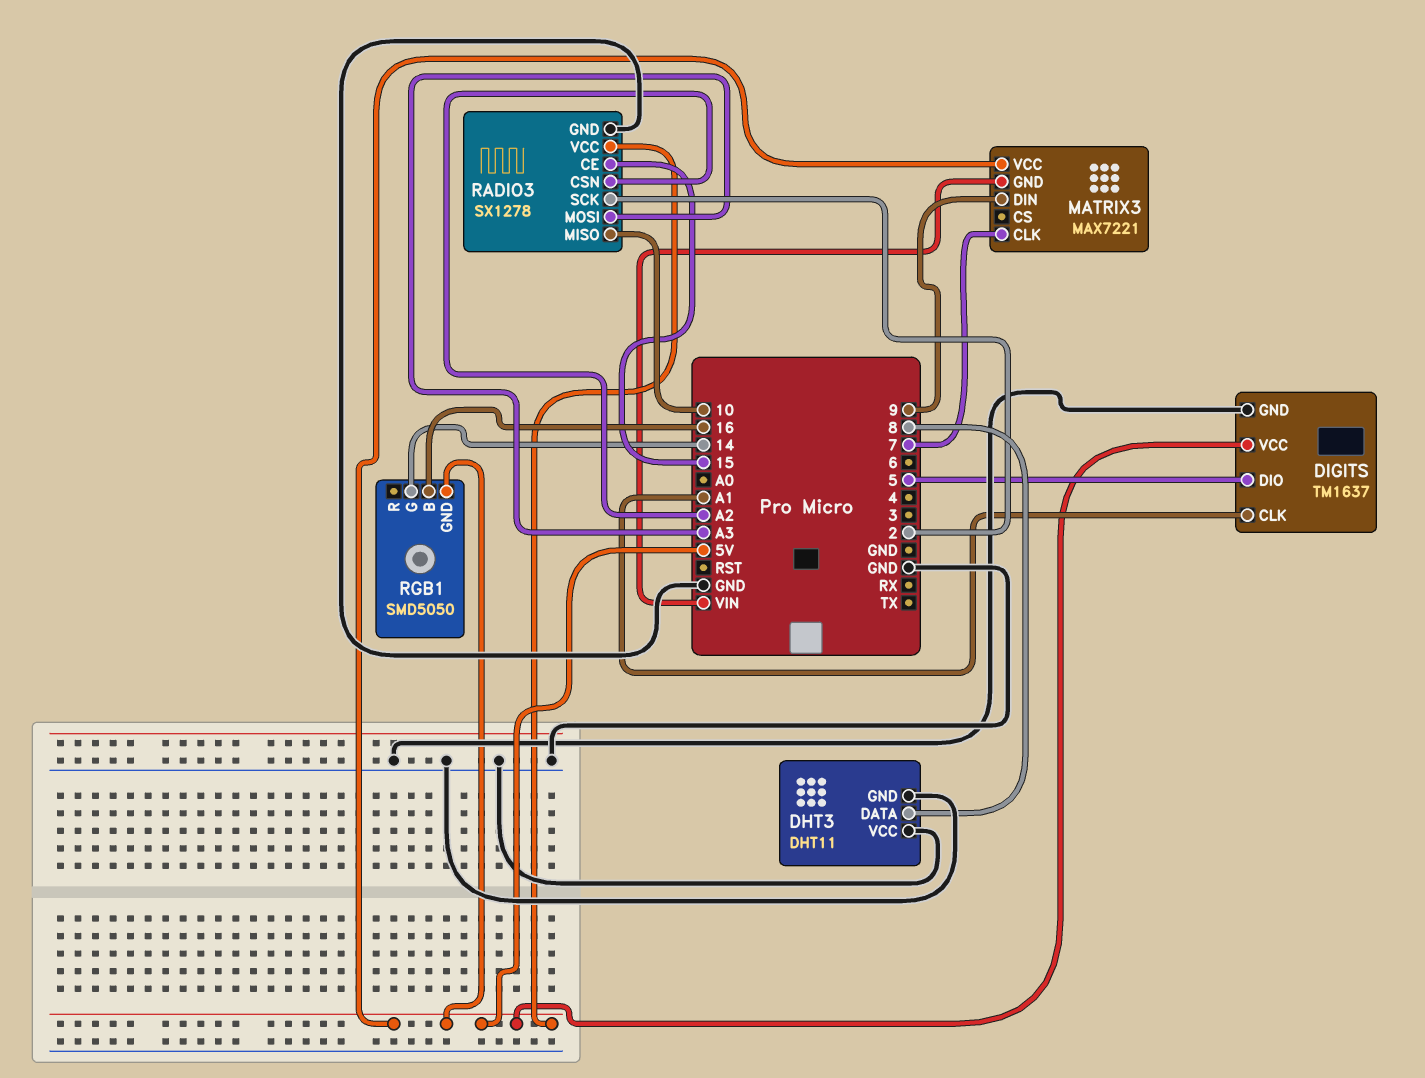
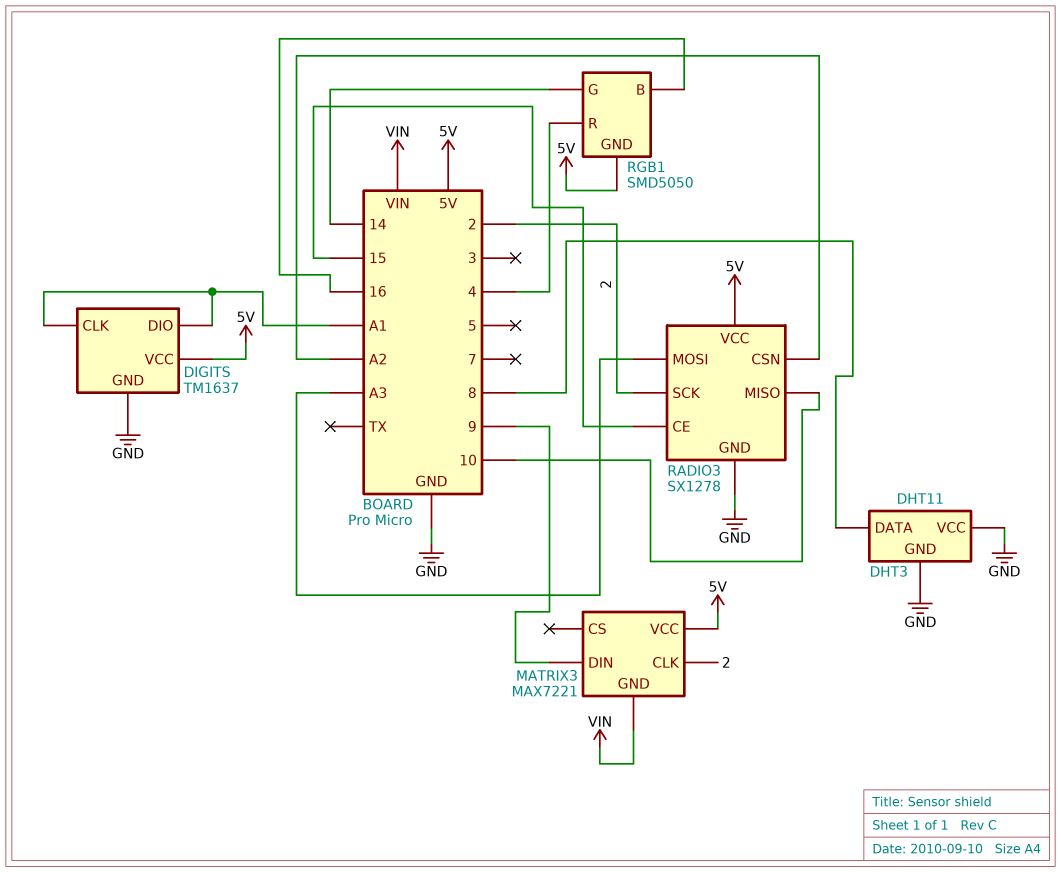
DIGITS pin DIO: 5 -> A1
MATRIX3 pin CLK: 7 -> 2
RGB1 pin R: none -> 4

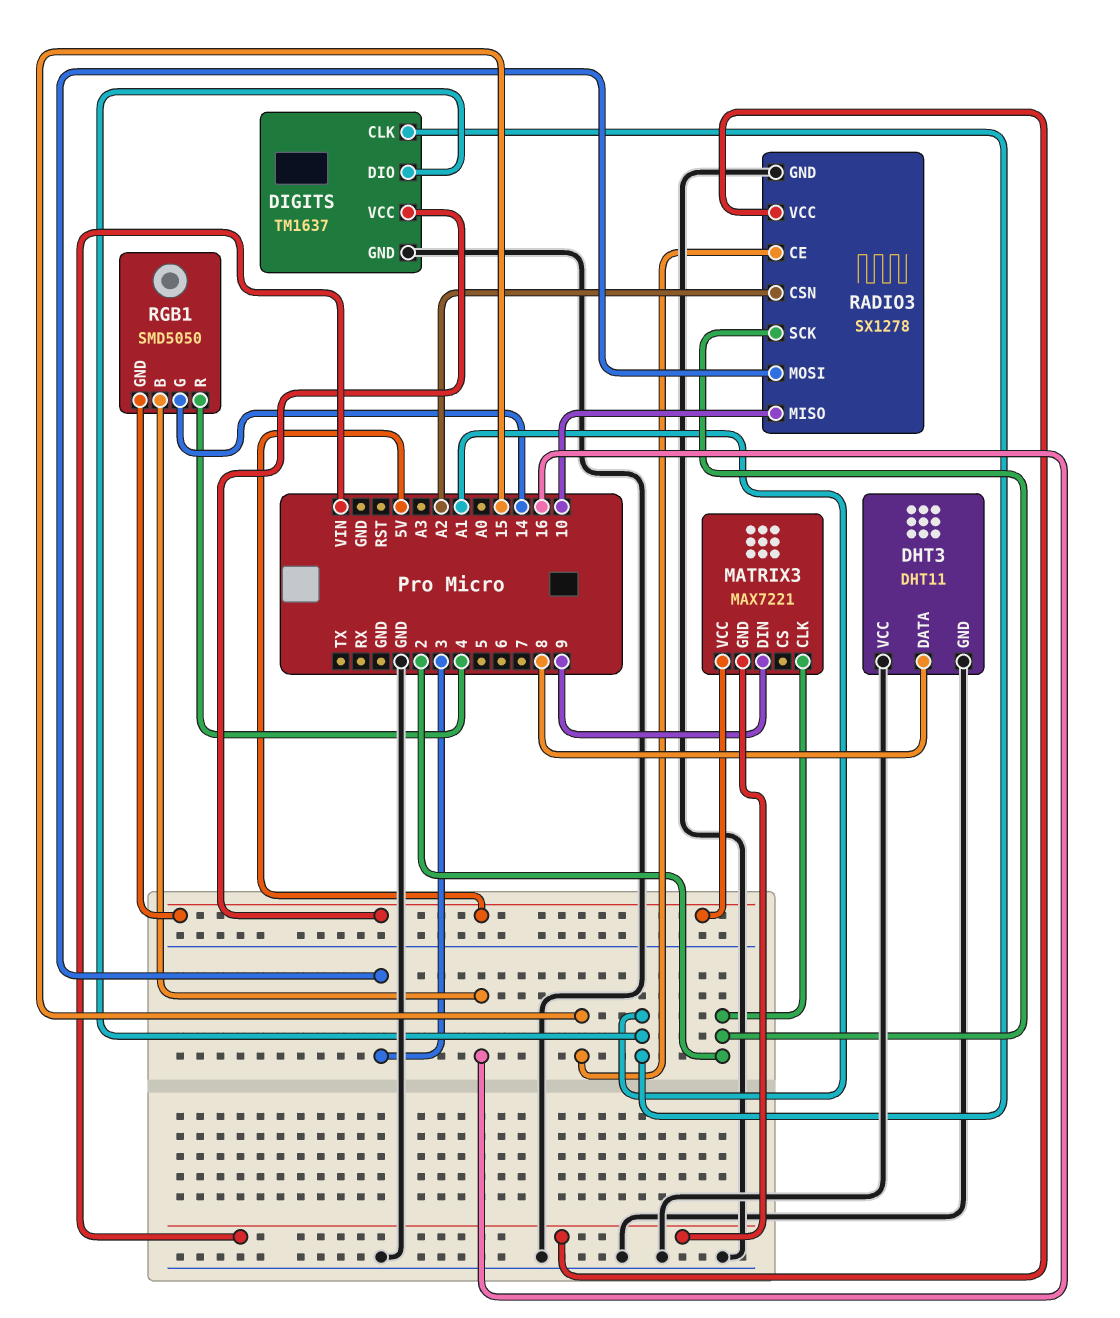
RADIO3 pin MOSI: A3 -> 3
RADIO3 pin VCC: 5V -> VIN

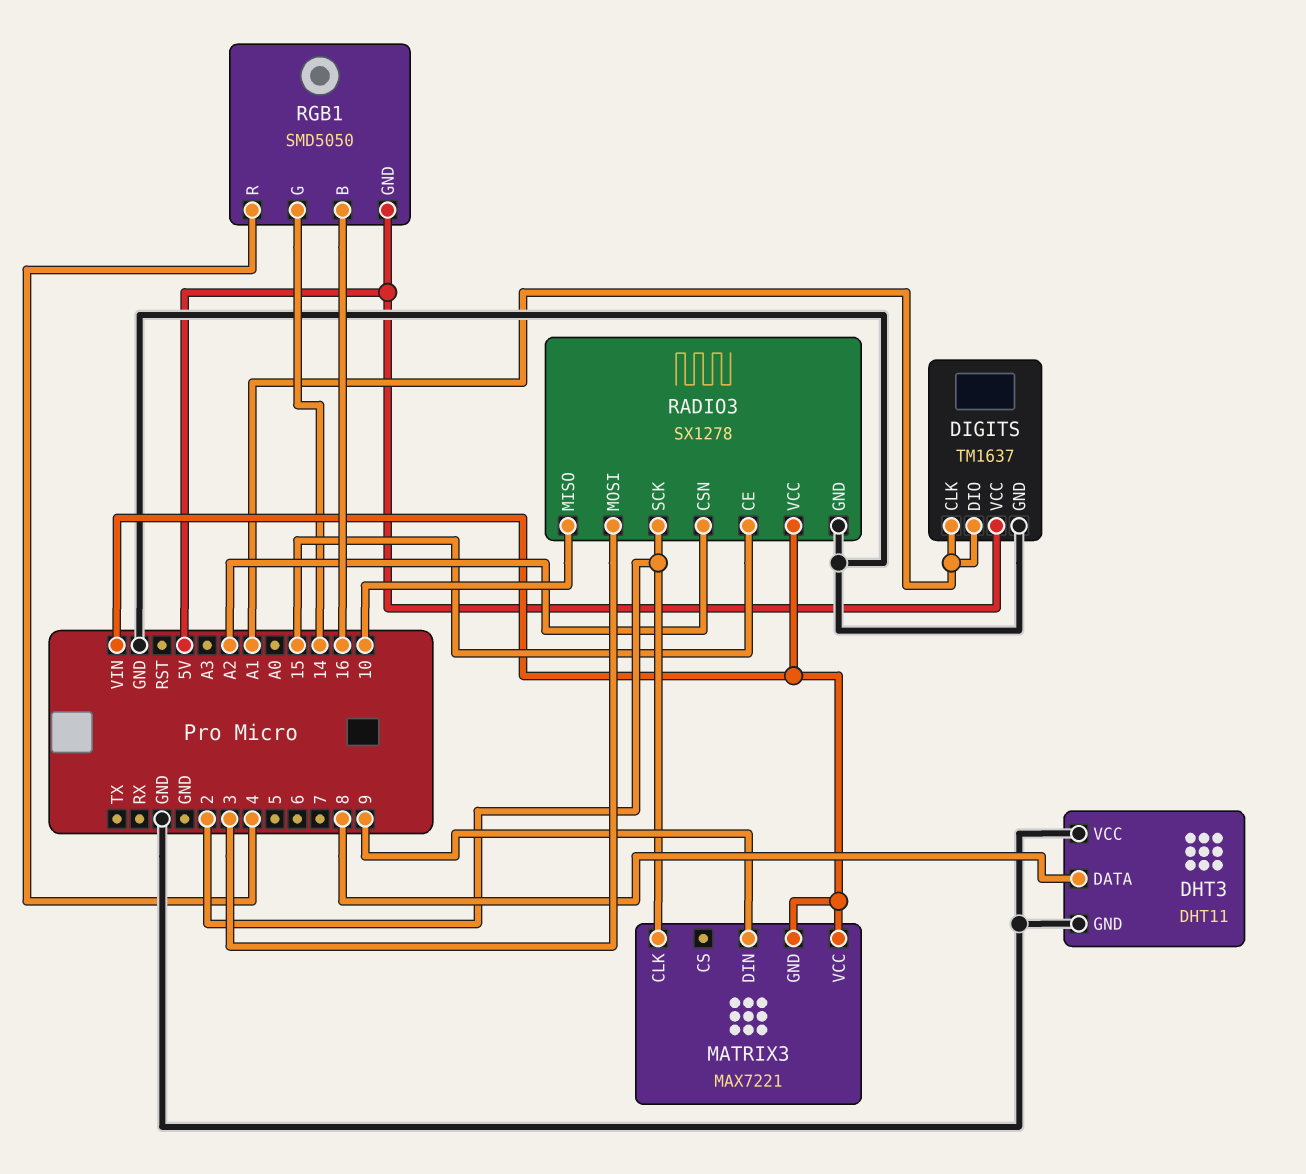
MATRIX3 pin VCC: 5V -> VIN

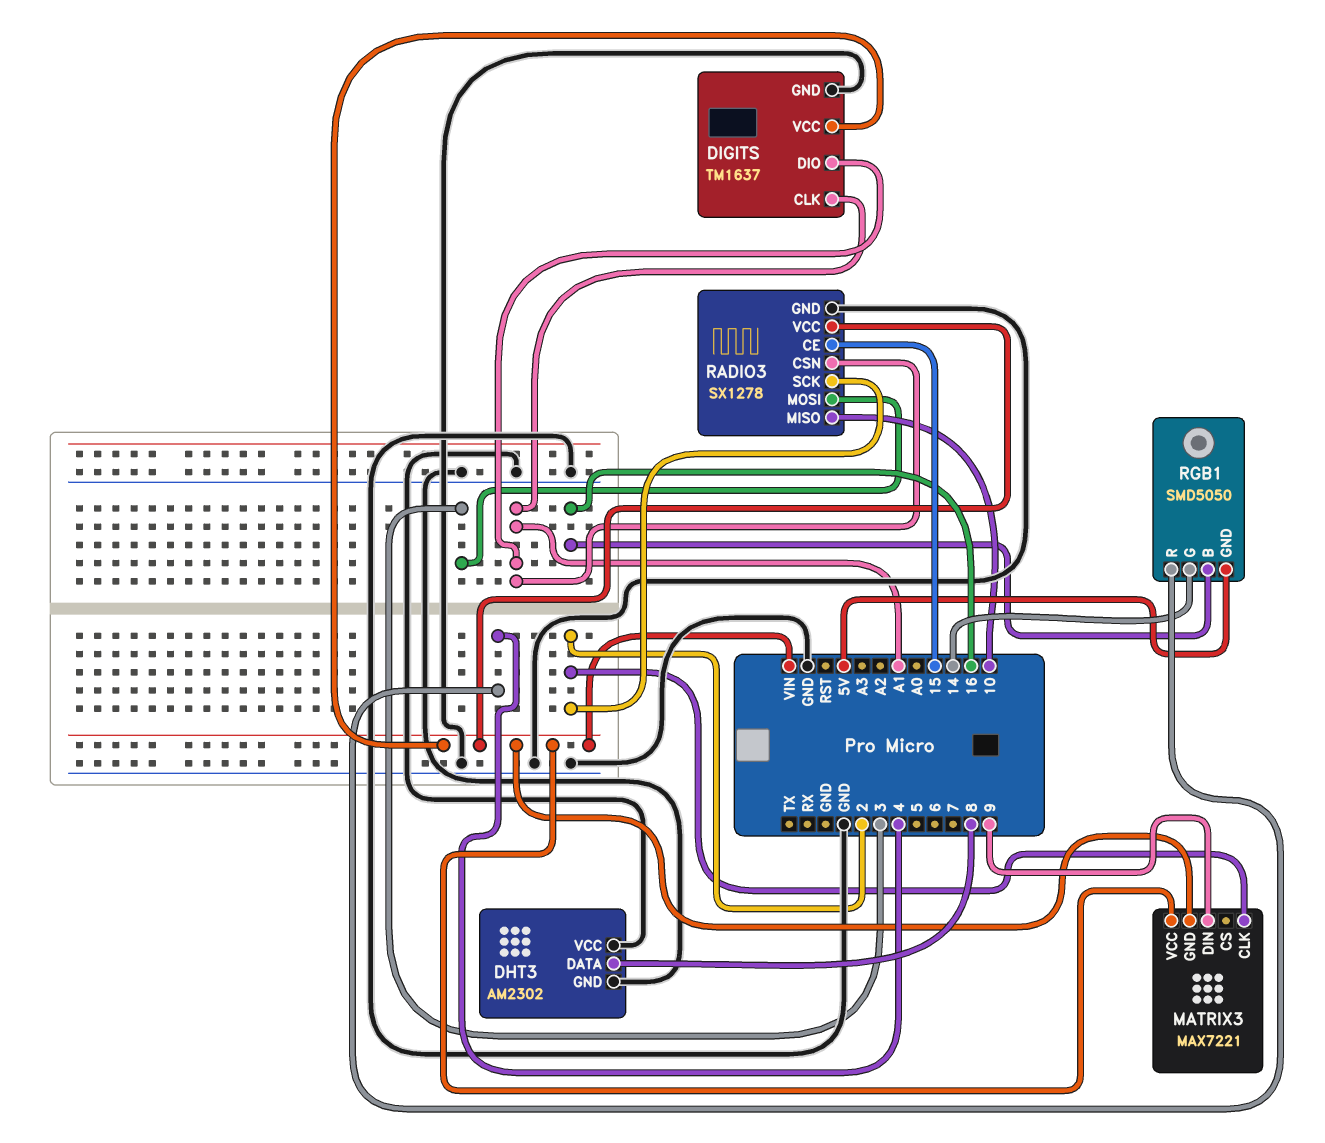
DHT3: DHT11 -> AM2302
DIGITS pin VCC: 5V -> VIN
RADIO3 pin CSN: A2 -> A1

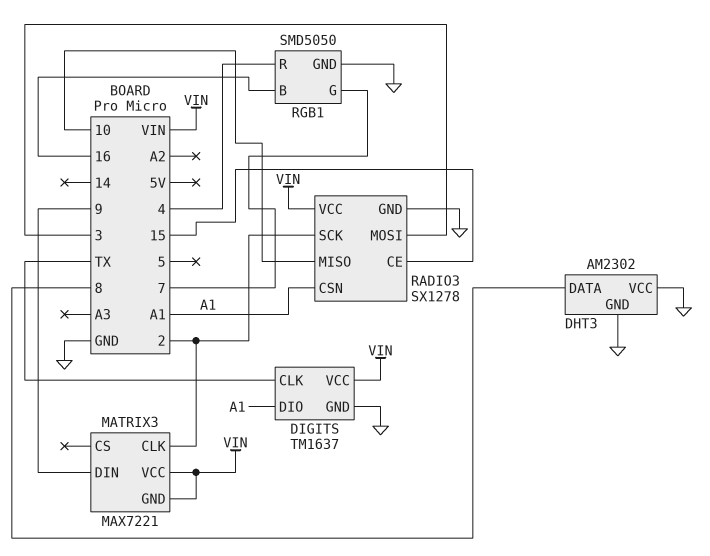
DIGITS pin CLK: A1 -> TX
RGB1 pin G: 14 -> 7
RGB1 pin GND: 5V -> GND

